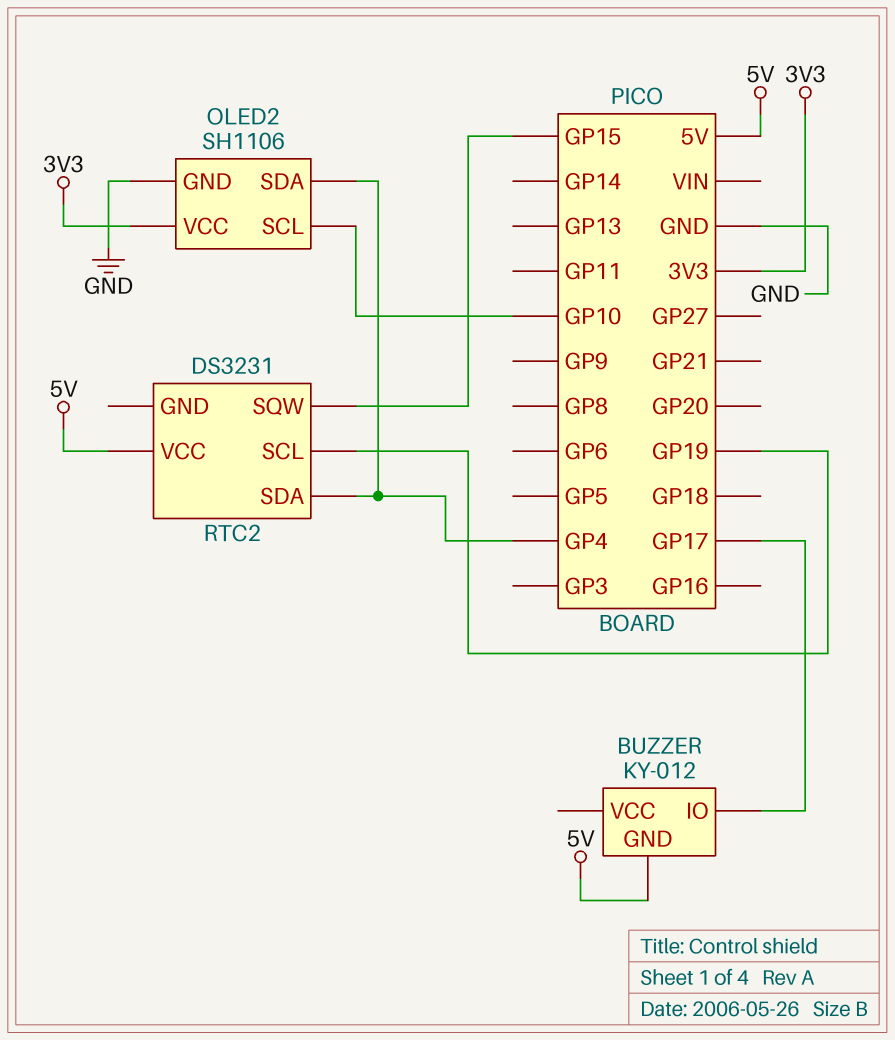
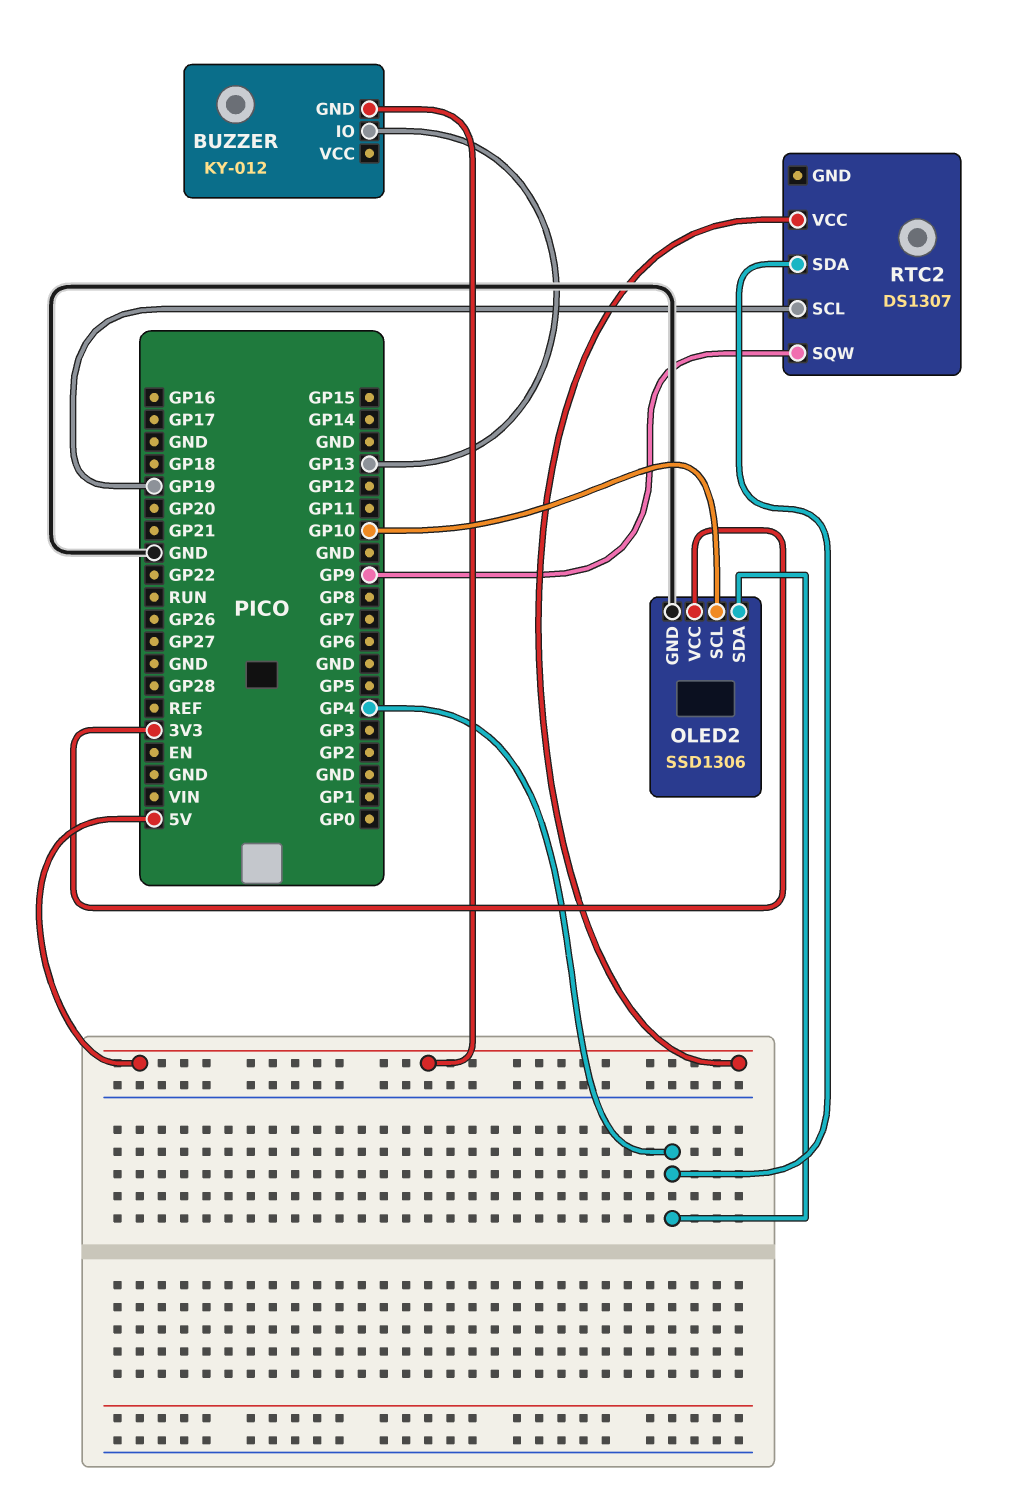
BUZZER pin IO: GP17 -> GP13
OLED2: SH1106 -> SSD1306
RTC2: DS3231 -> DS1307
RTC2 pin SQW: GP15 -> GP9

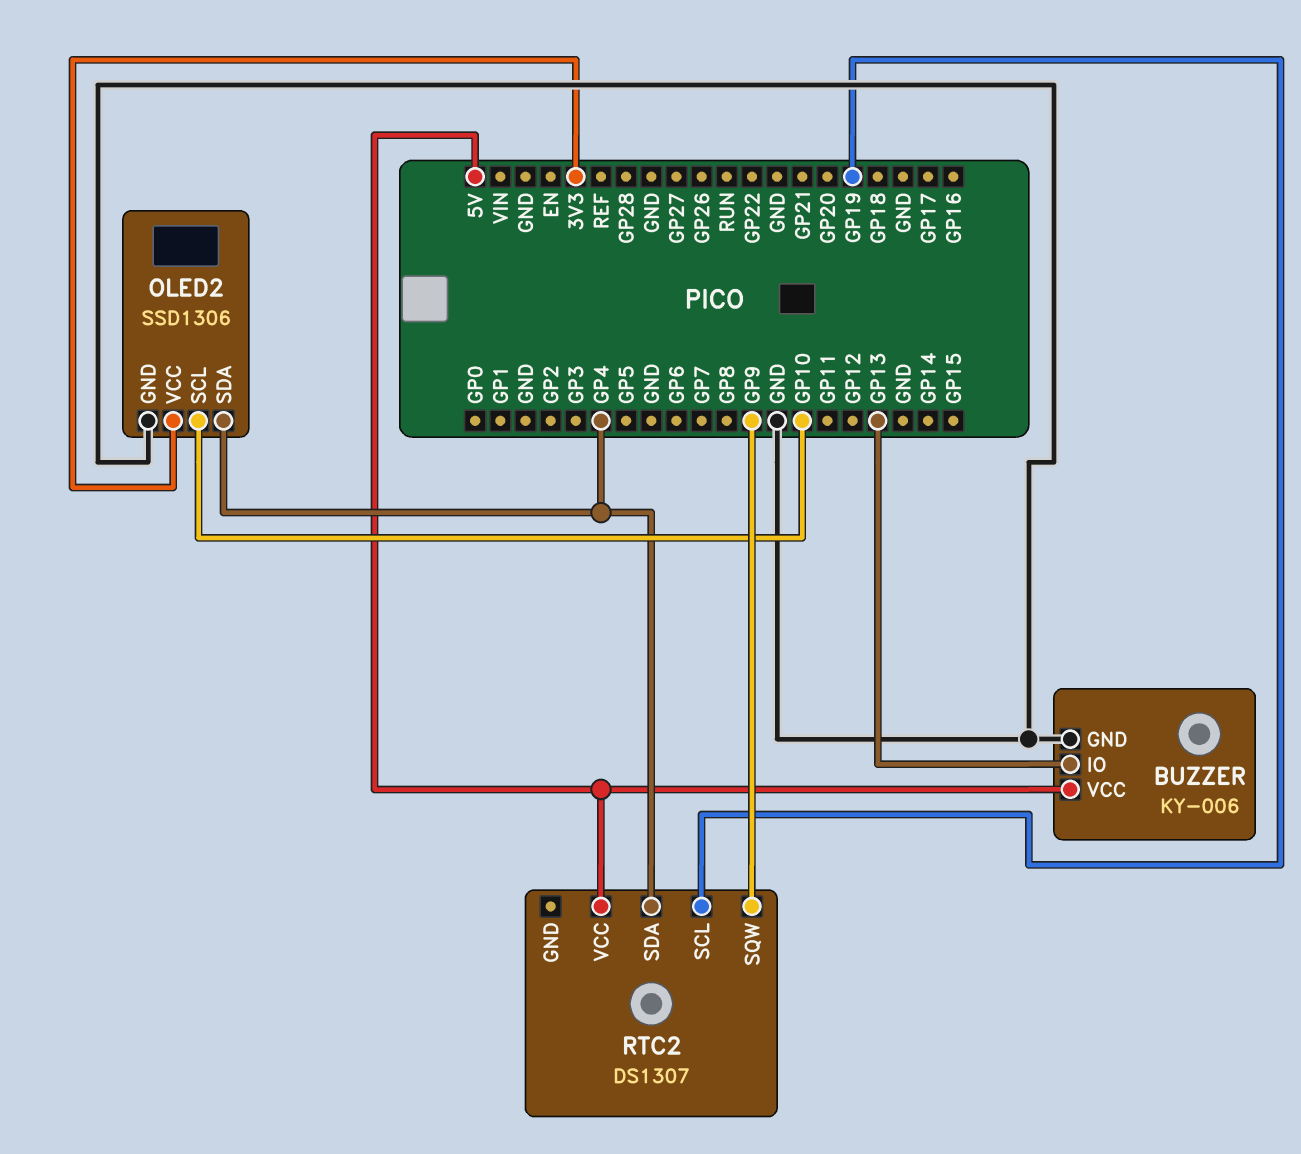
BUZZER: KY-012 -> KY-006
BUZZER pin GND: 5V -> GND
BUZZER pin VCC: none -> 5V

